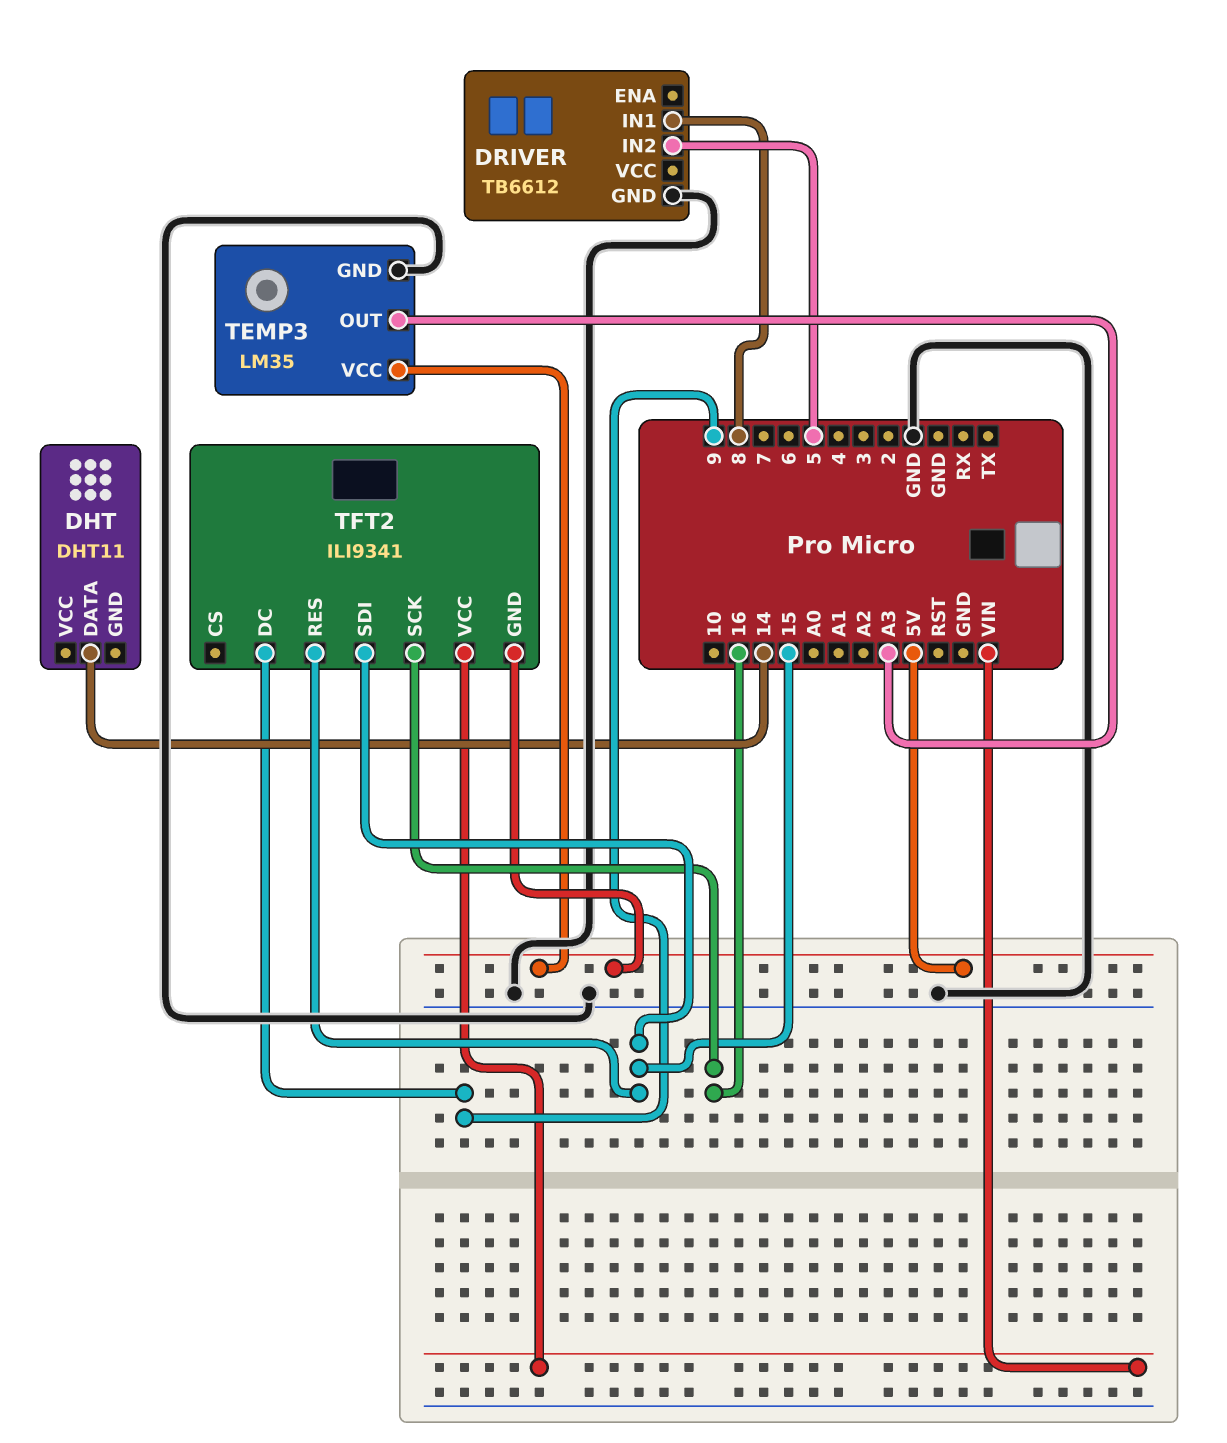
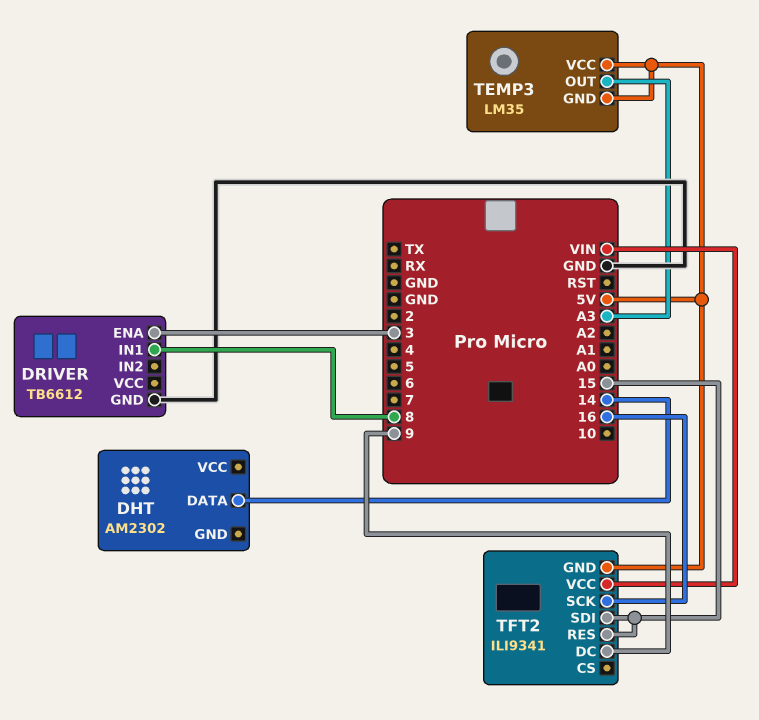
DHT: DHT11 -> AM2302
DRIVER pin ENA: none -> 3
DRIVER pin IN2: 5 -> none
TEMP3 pin GND: GND -> 5V

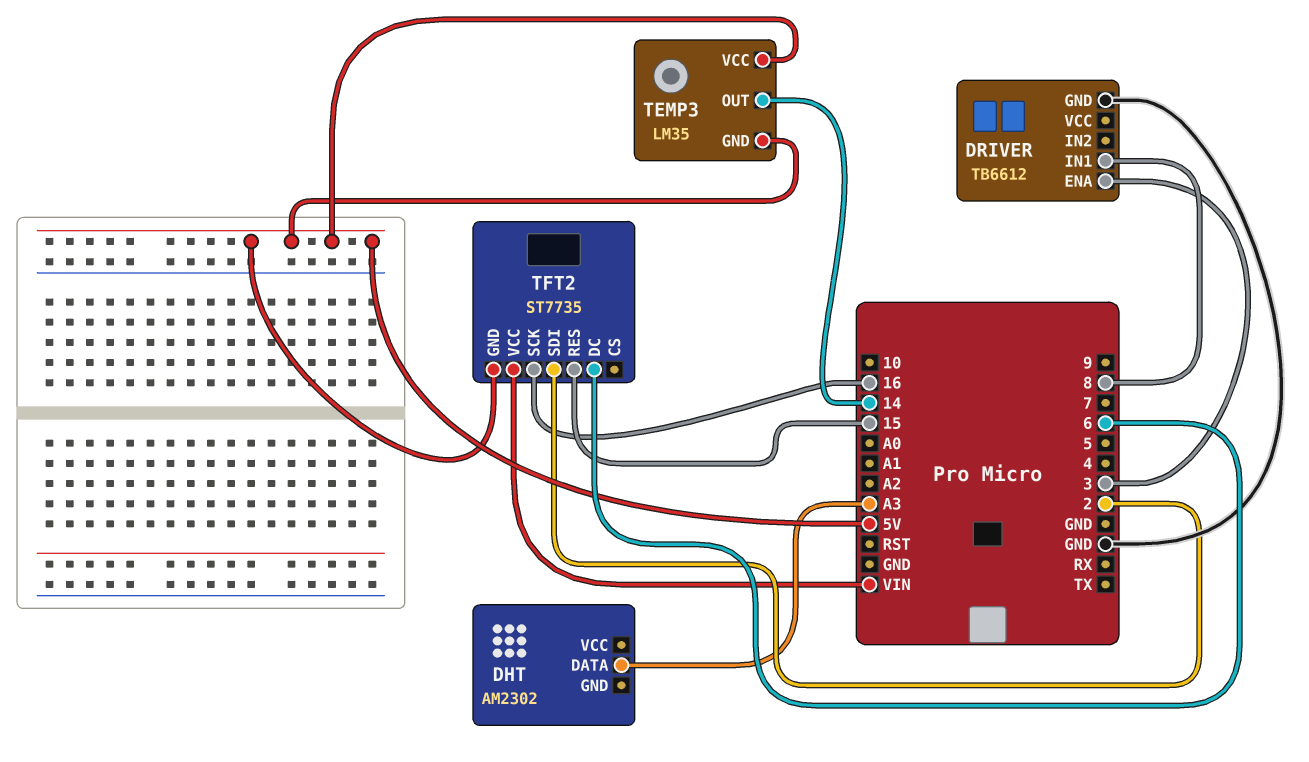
DHT pin DATA: 14 -> A3
TEMP3 pin OUT: A3 -> 14
TFT2: ILI9341 -> ST7735
TFT2 pin DC: 9 -> 6
TFT2 pin SDI: 15 -> 2

